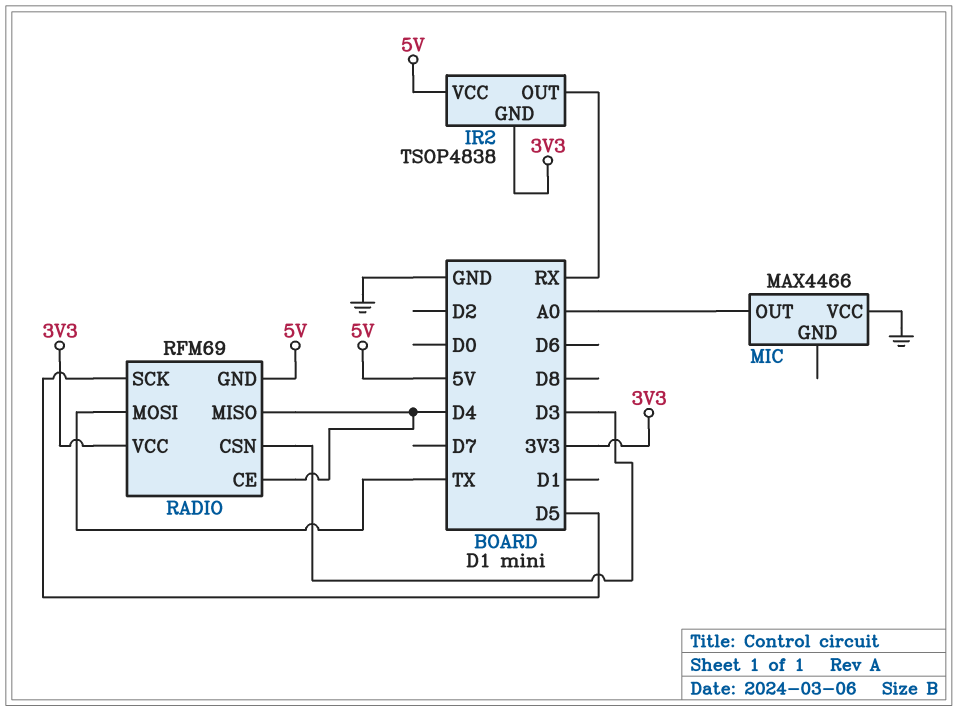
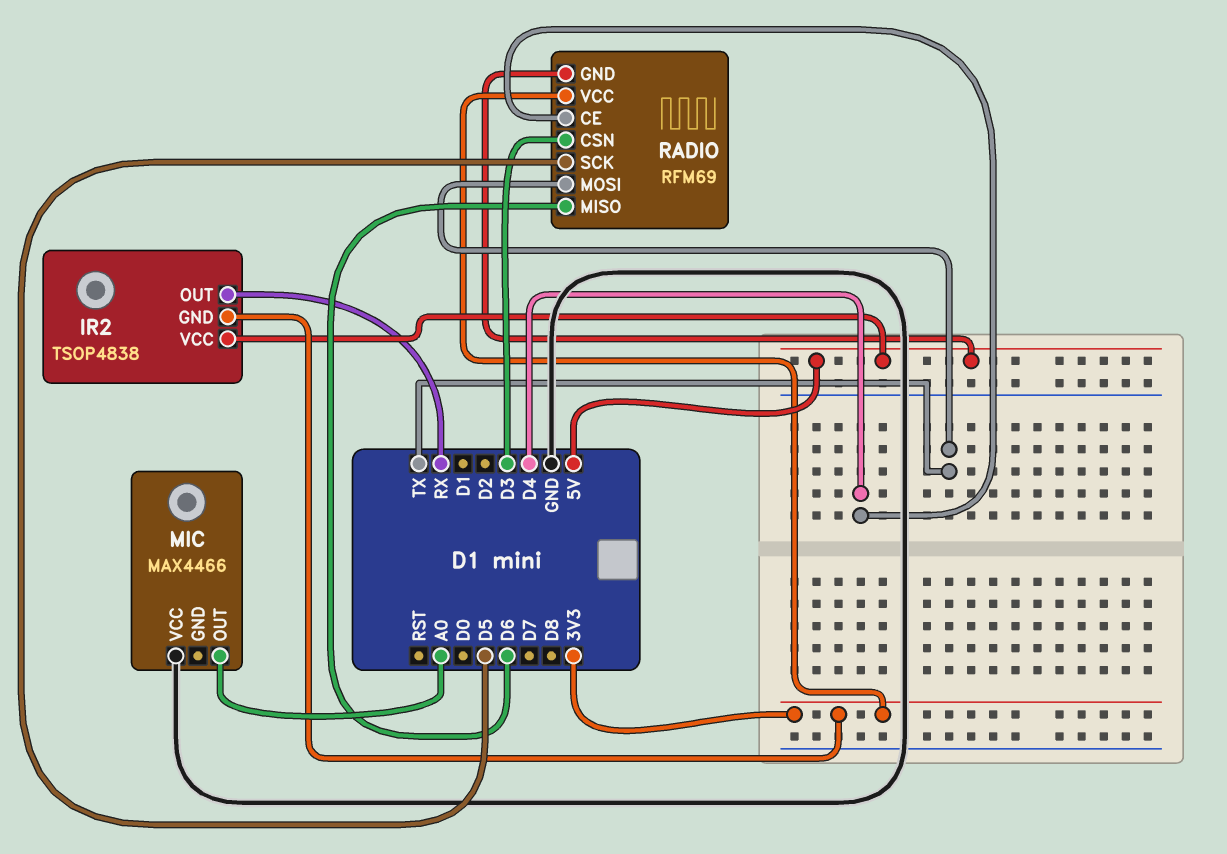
RADIO pin MISO: D4 -> D6

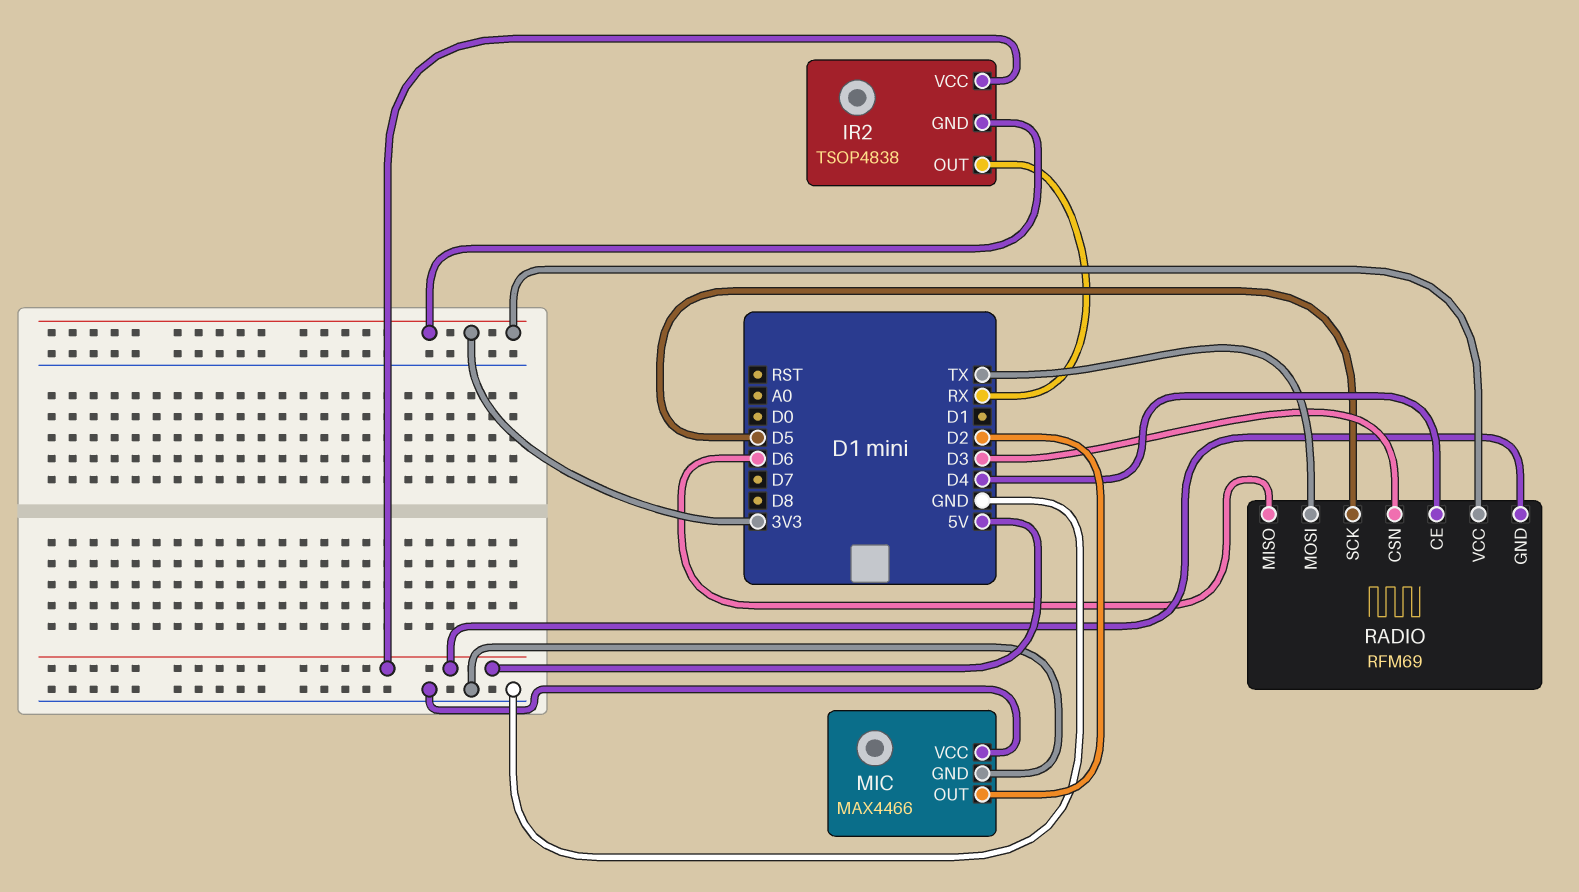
MIC pin GND: none -> GND
MIC pin OUT: A0 -> D2

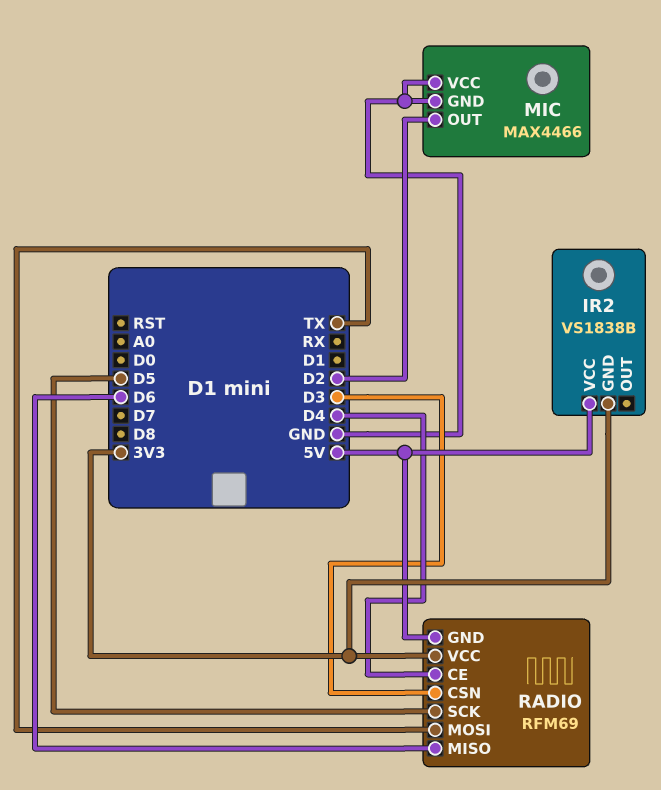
IR2: TSOP4838 -> VS1838B
IR2 pin OUT: RX -> none

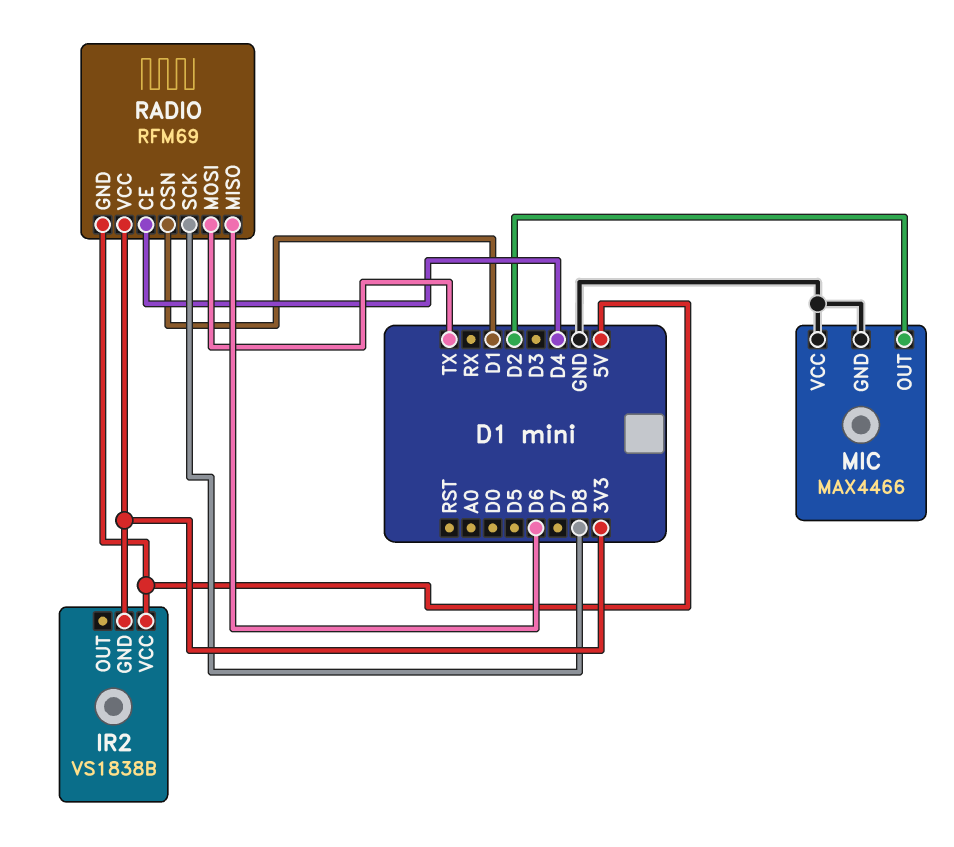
RADIO pin CSN: D3 -> D1
RADIO pin SCK: D5 -> D8

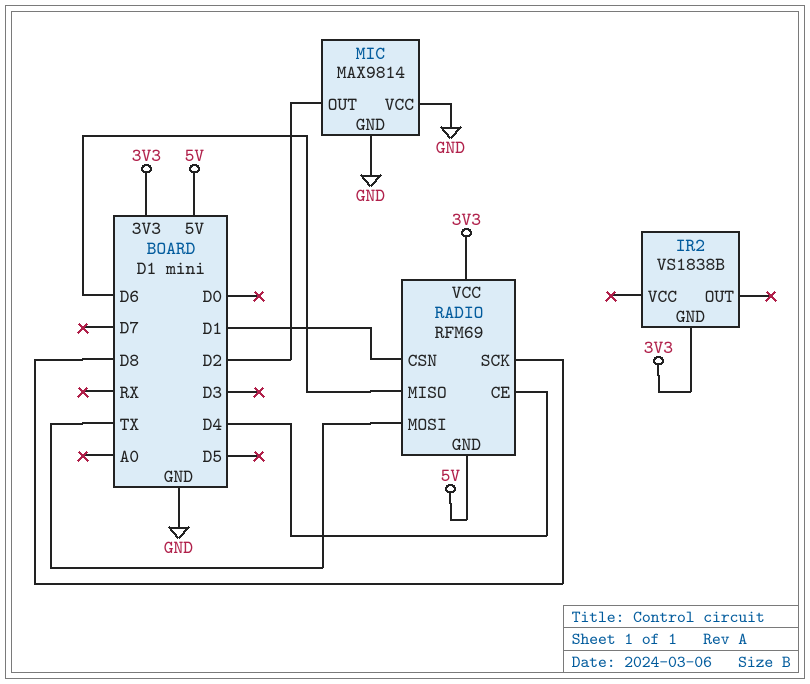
IR2 pin VCC: 5V -> none
MIC: MAX4466 -> MAX9814

